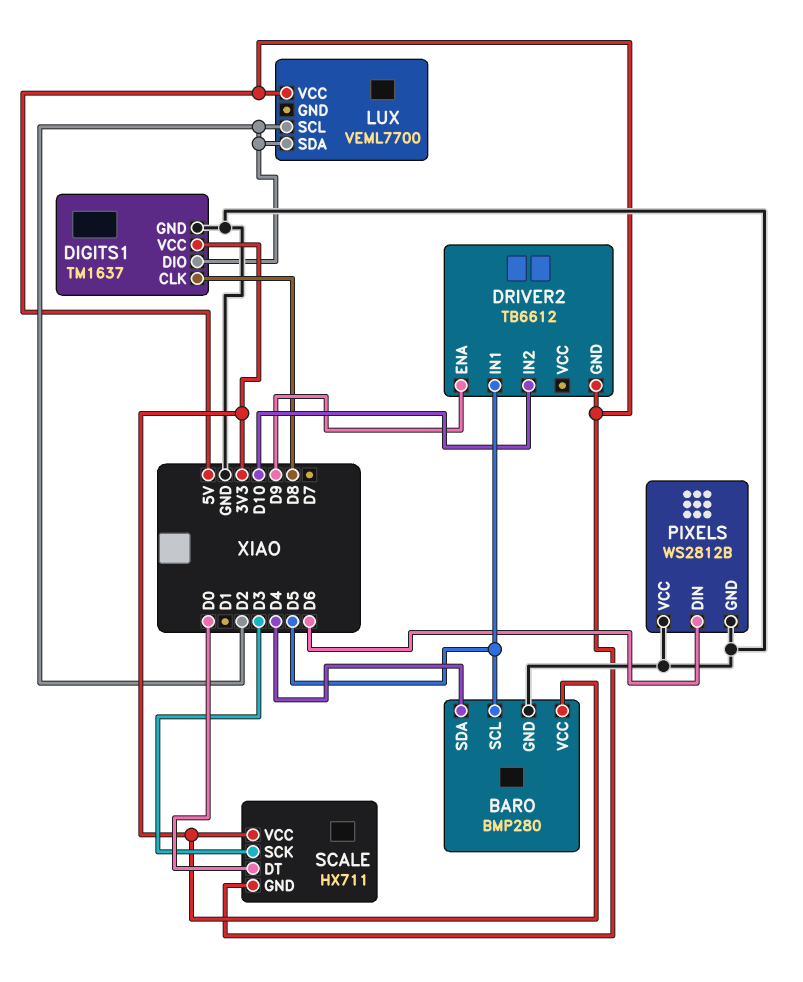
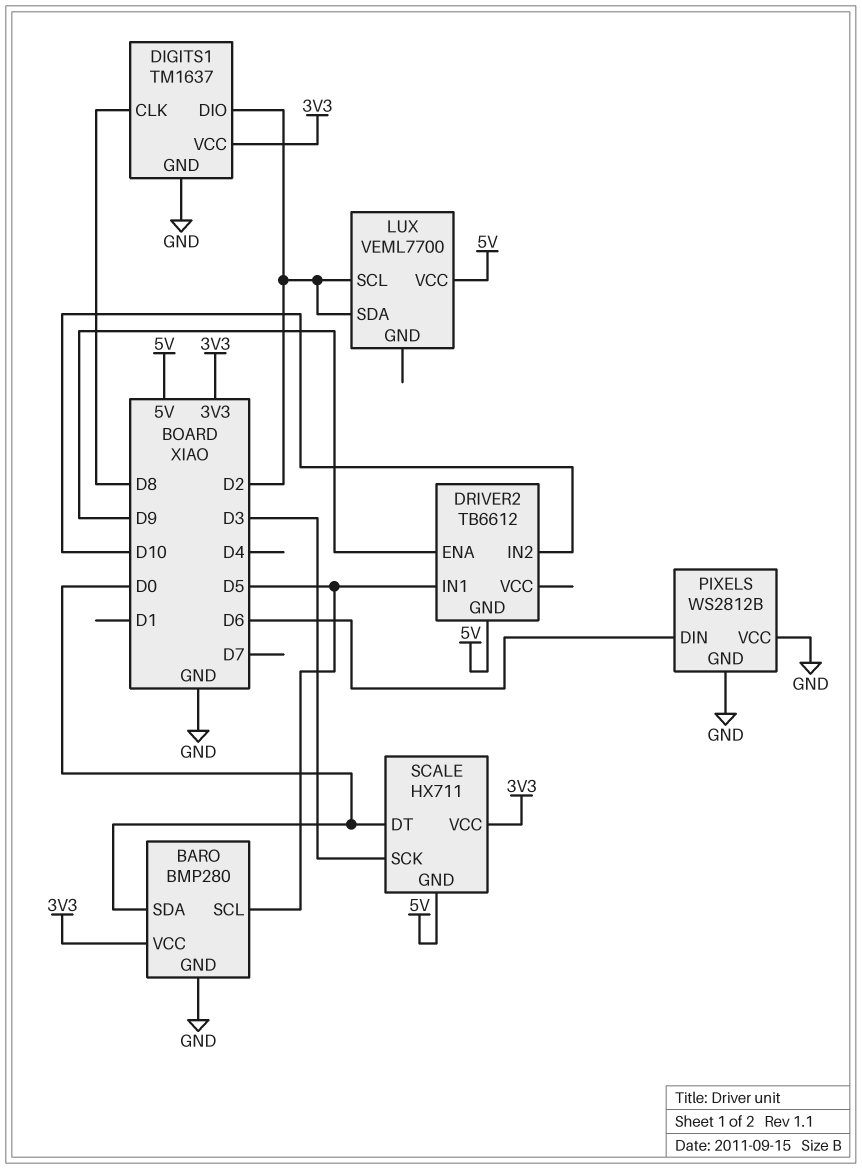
BARO pin SDA: D4 -> D0

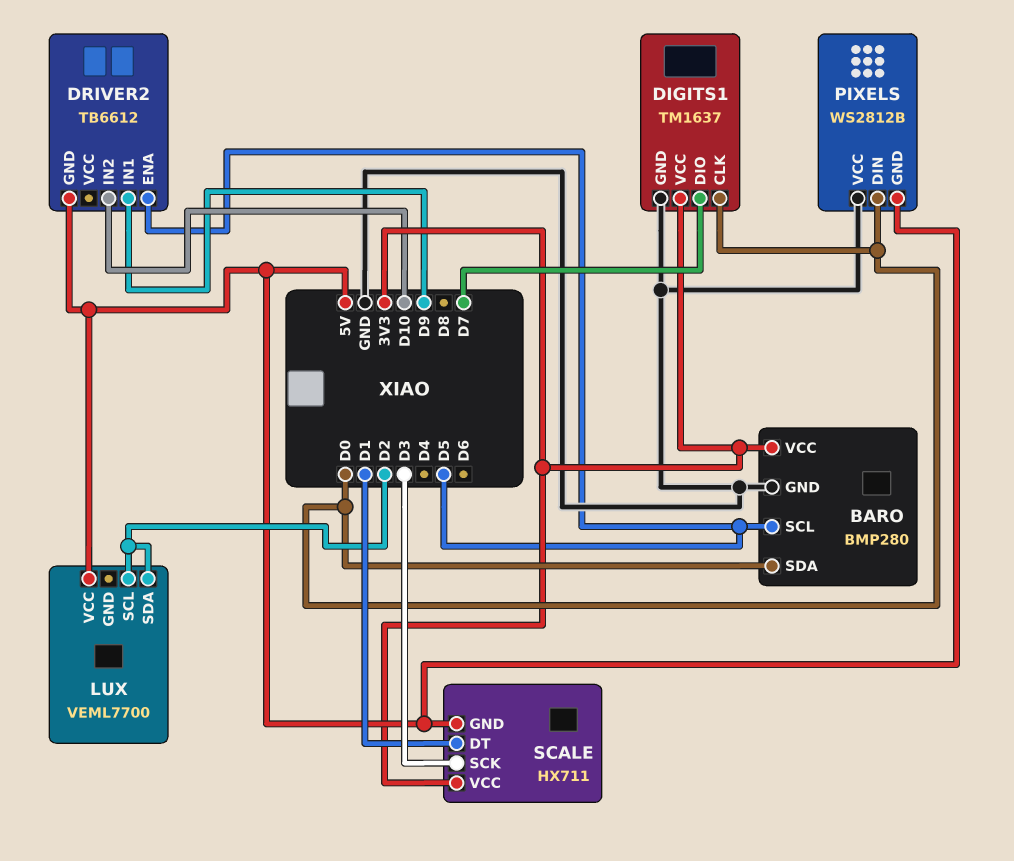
DIGITS1 pin CLK: D8 -> D0
DIGITS1 pin DIO: D2 -> D7
DRIVER2 pin ENA: D9 -> D5
DRIVER2 pin IN1: D5 -> D9
PIXELS pin DIN: D6 -> D0
PIXELS pin GND: GND -> 5V
SCALE pin DT: D0 -> D1

